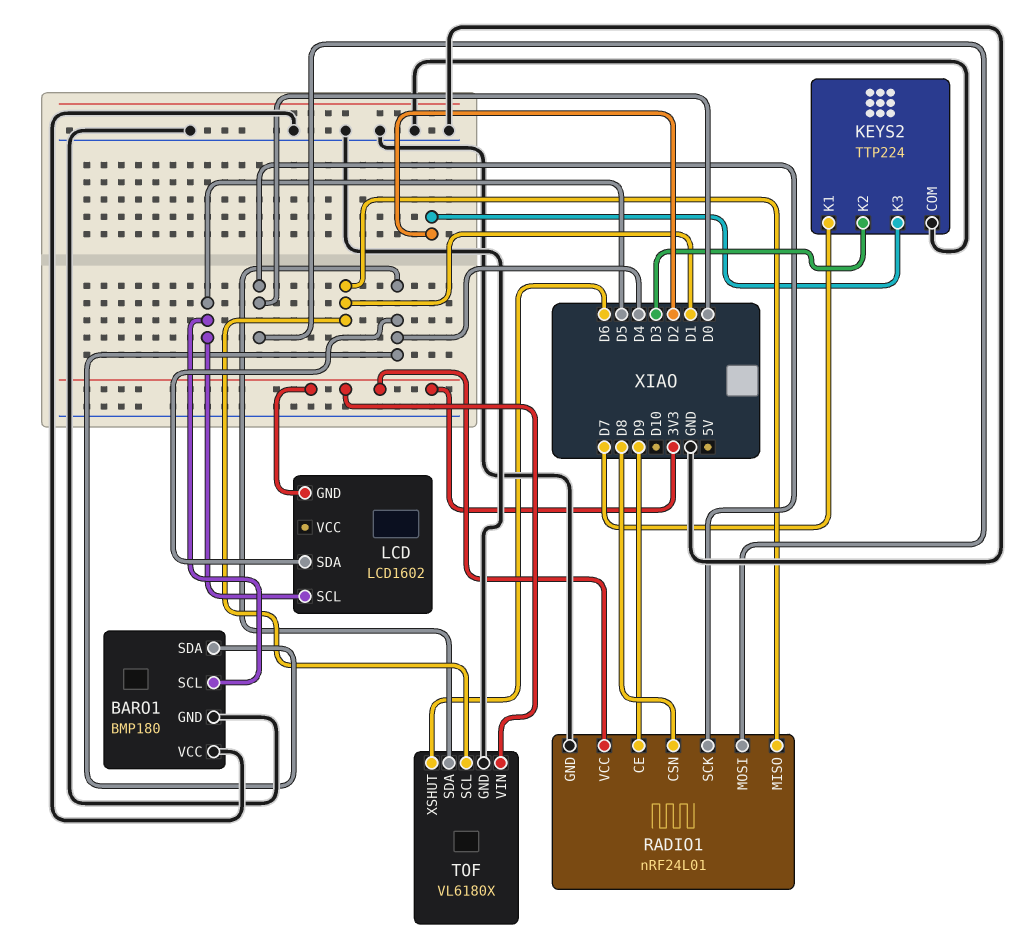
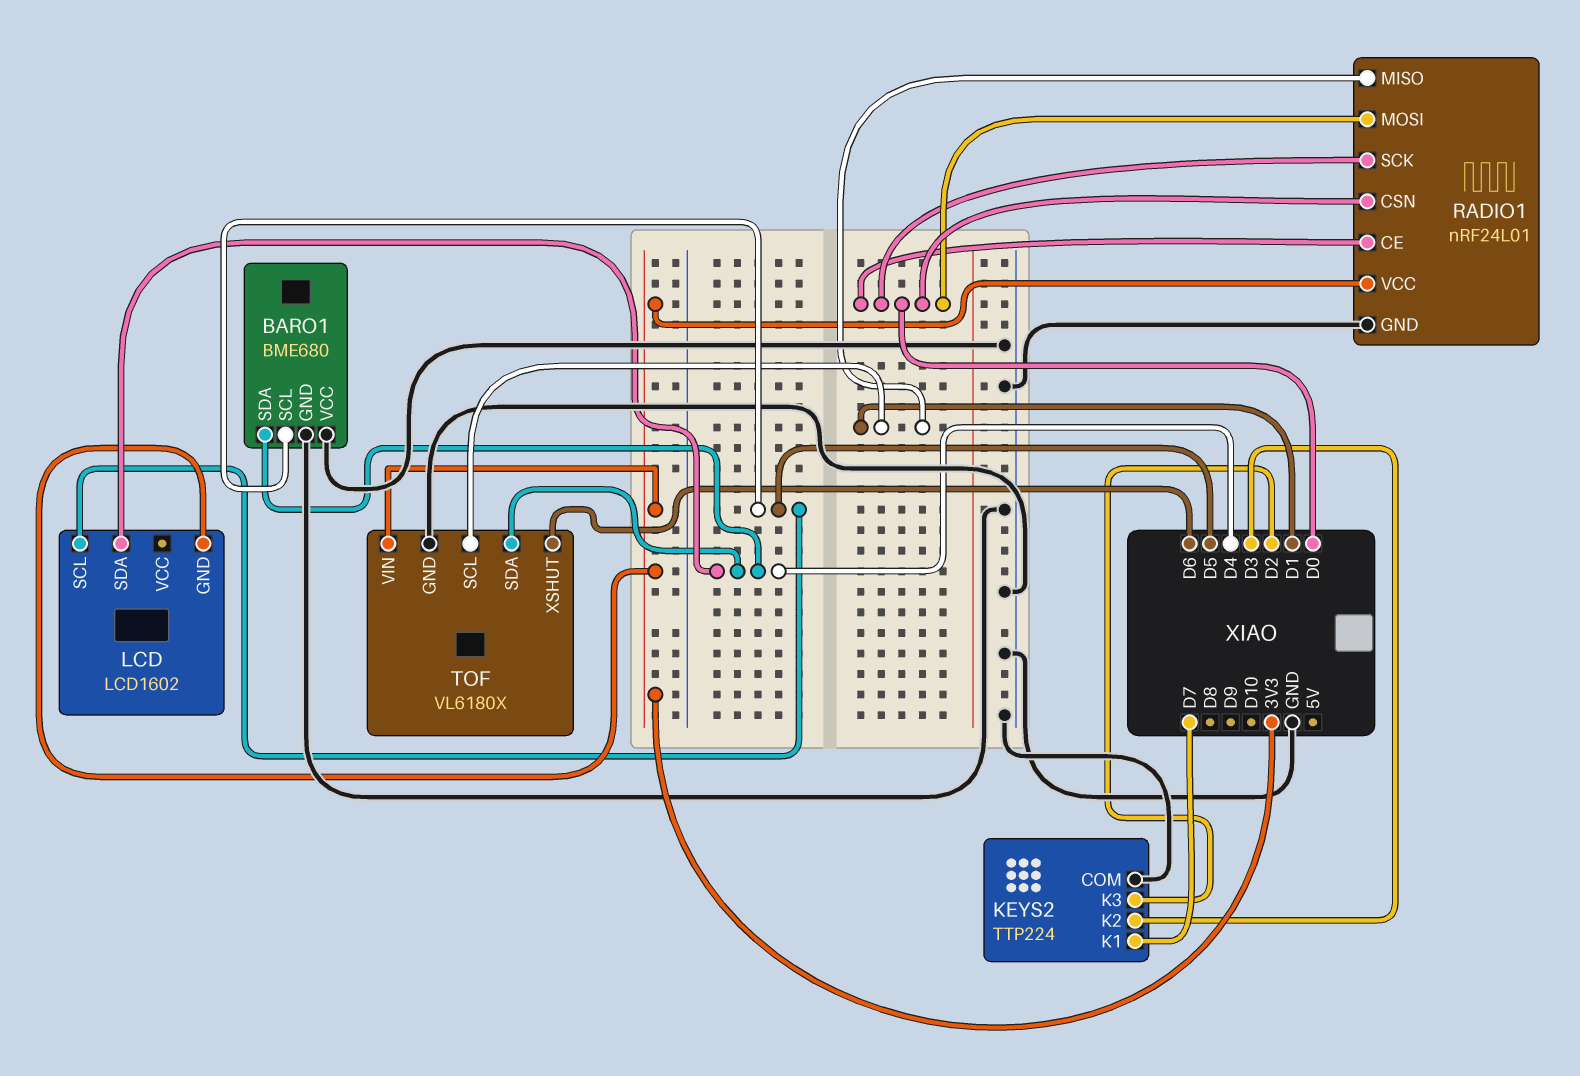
BARO1: BMP180 -> BME680
RADIO1 pin CE: D9 -> D0
RADIO1 pin CSN: D8 -> D0

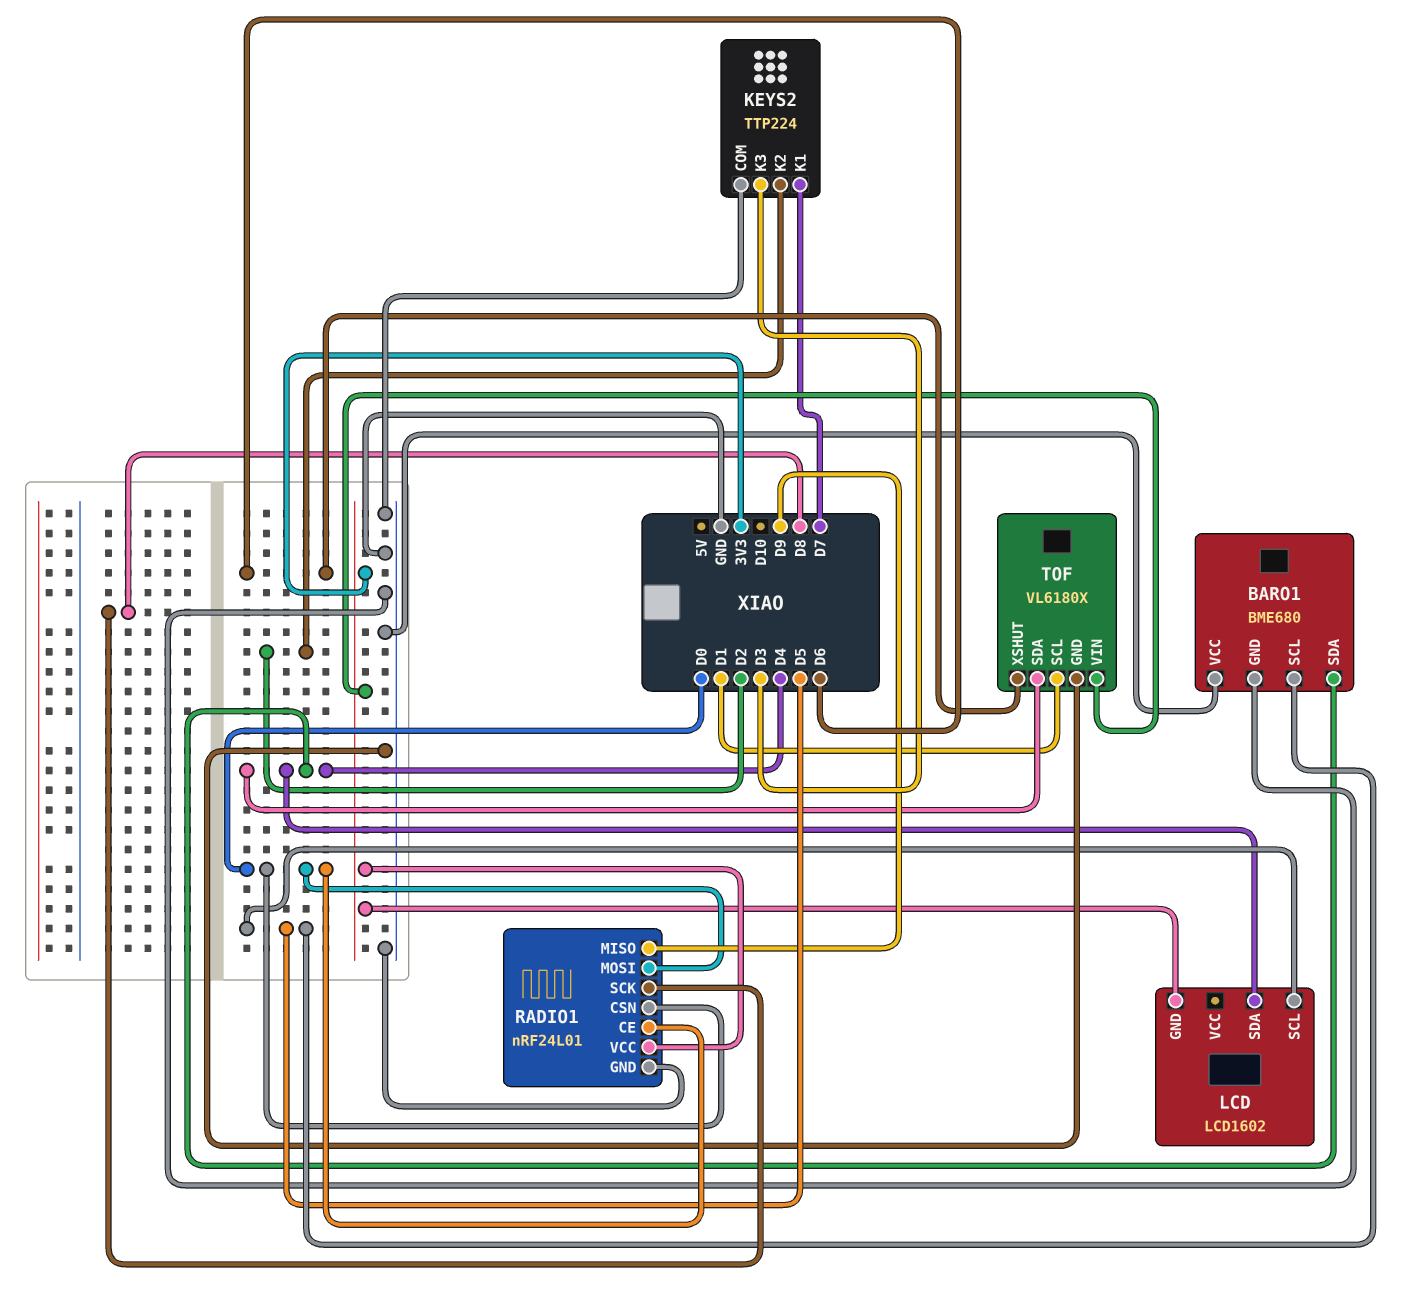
KEYS2 pin K2: D3 -> D2
KEYS2 pin K3: D2 -> D3
RADIO1 pin MISO: D1 -> D9
RADIO1 pin SCK: D0 -> D8

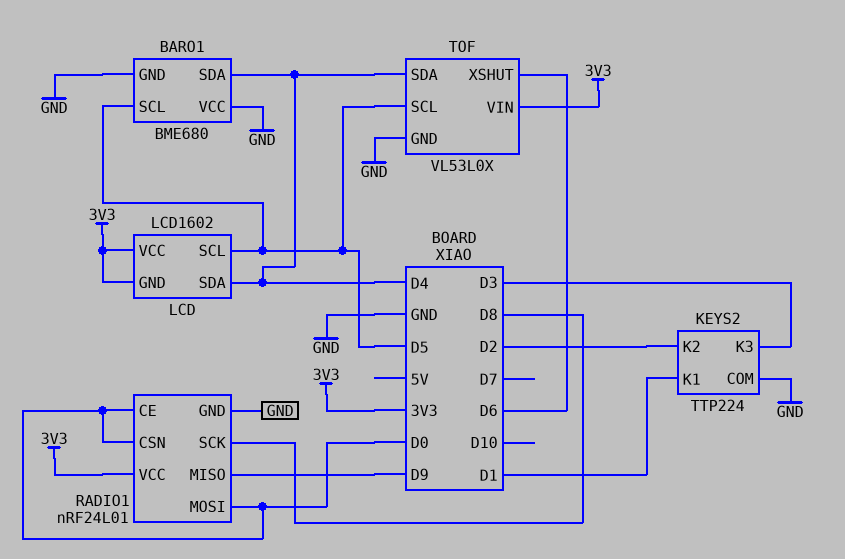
KEYS2 pin K1: D7 -> D1
LCD pin VCC: none -> 3V3
TOF: VL6180X -> VL53L0X
TOF pin SCL: D1 -> D5

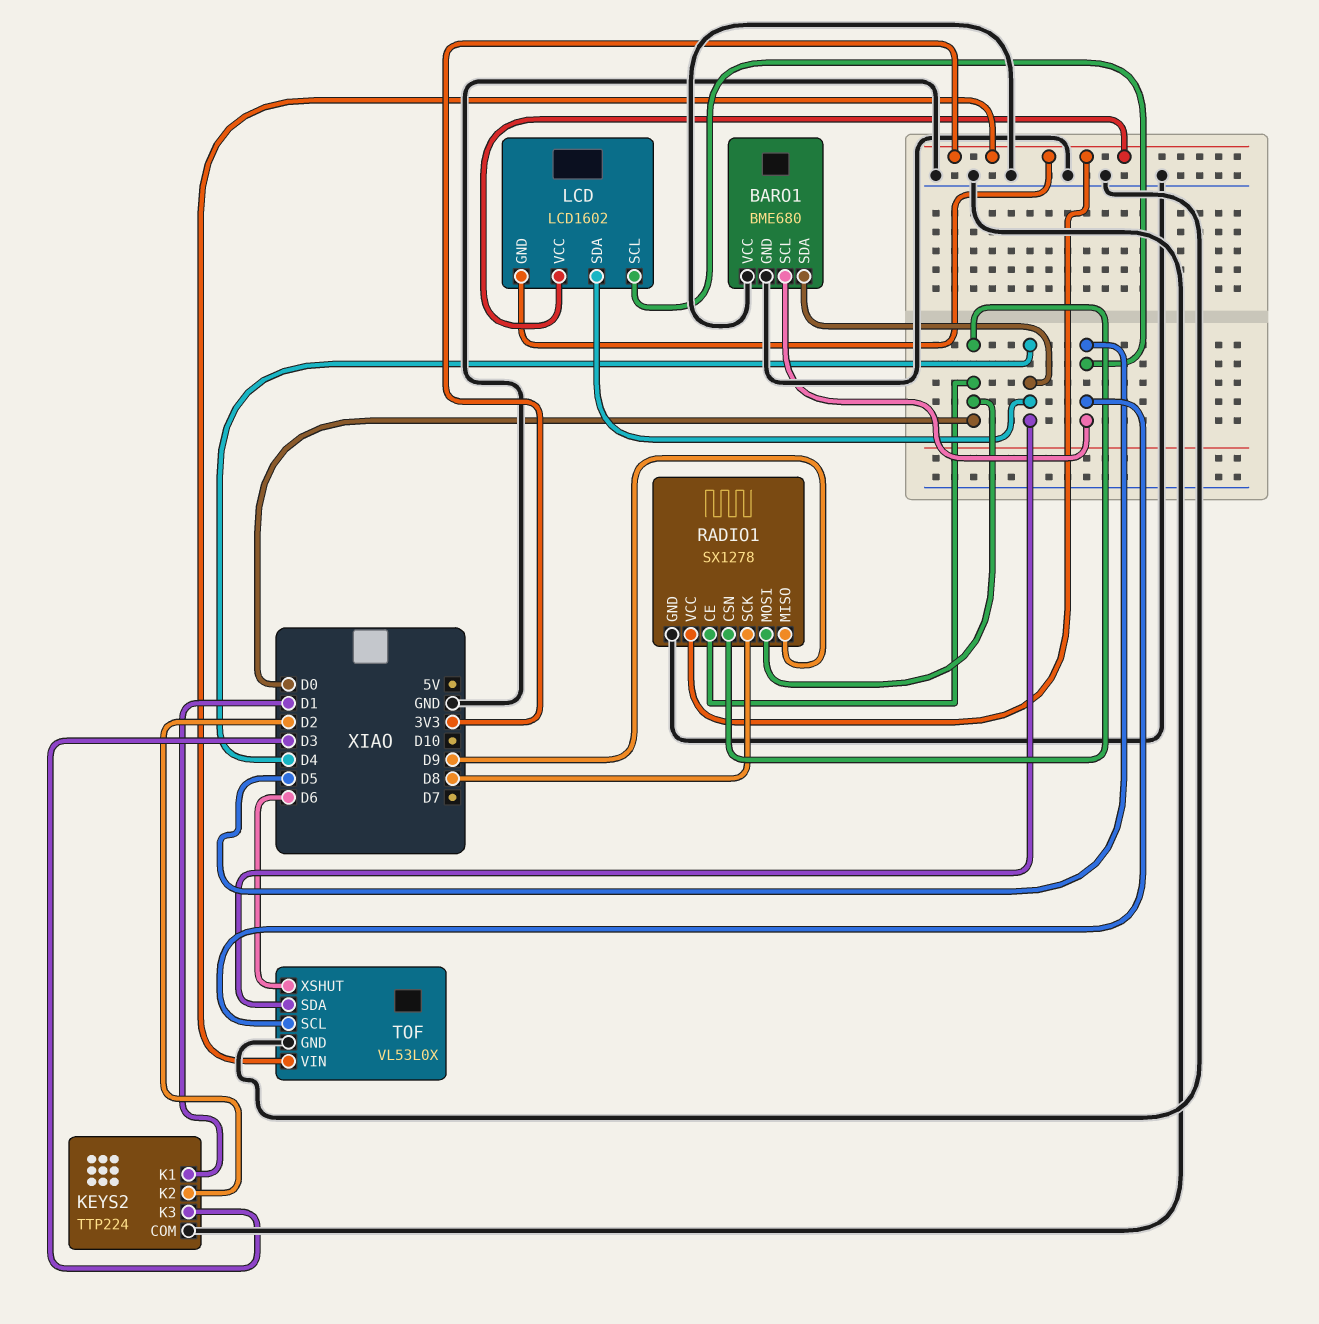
RADIO1: nRF24L01 -> SX1278

